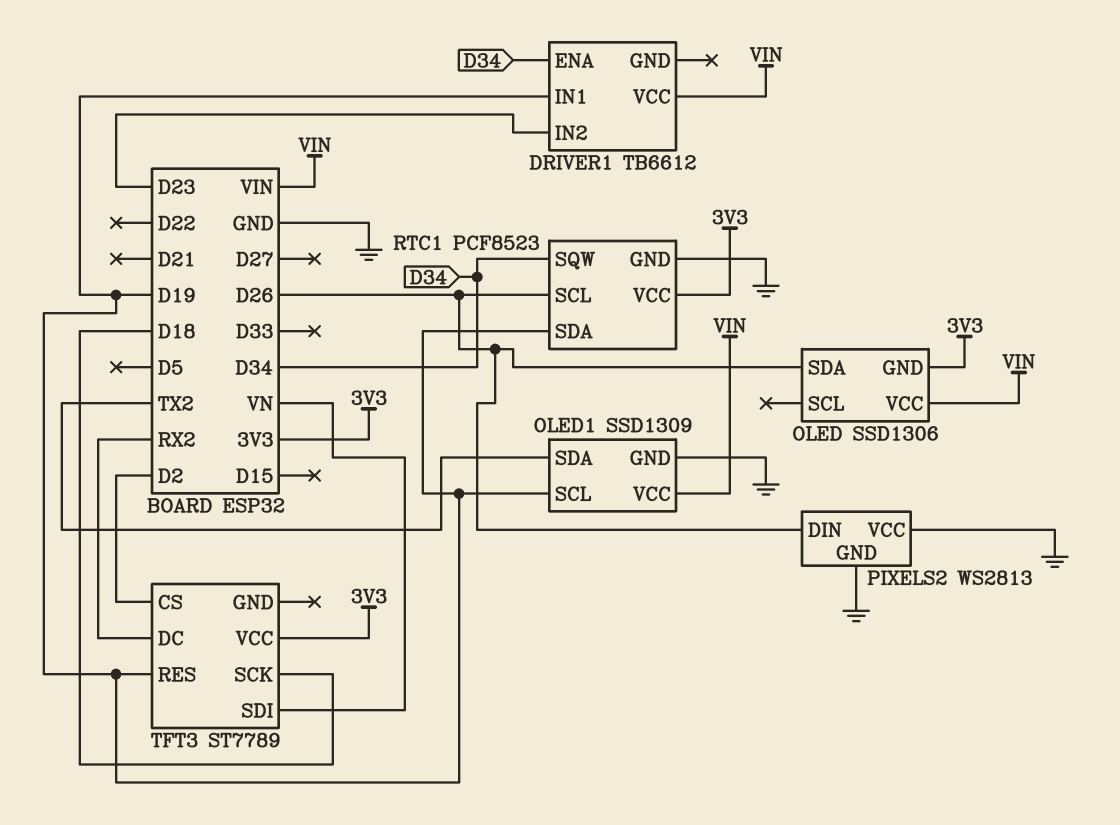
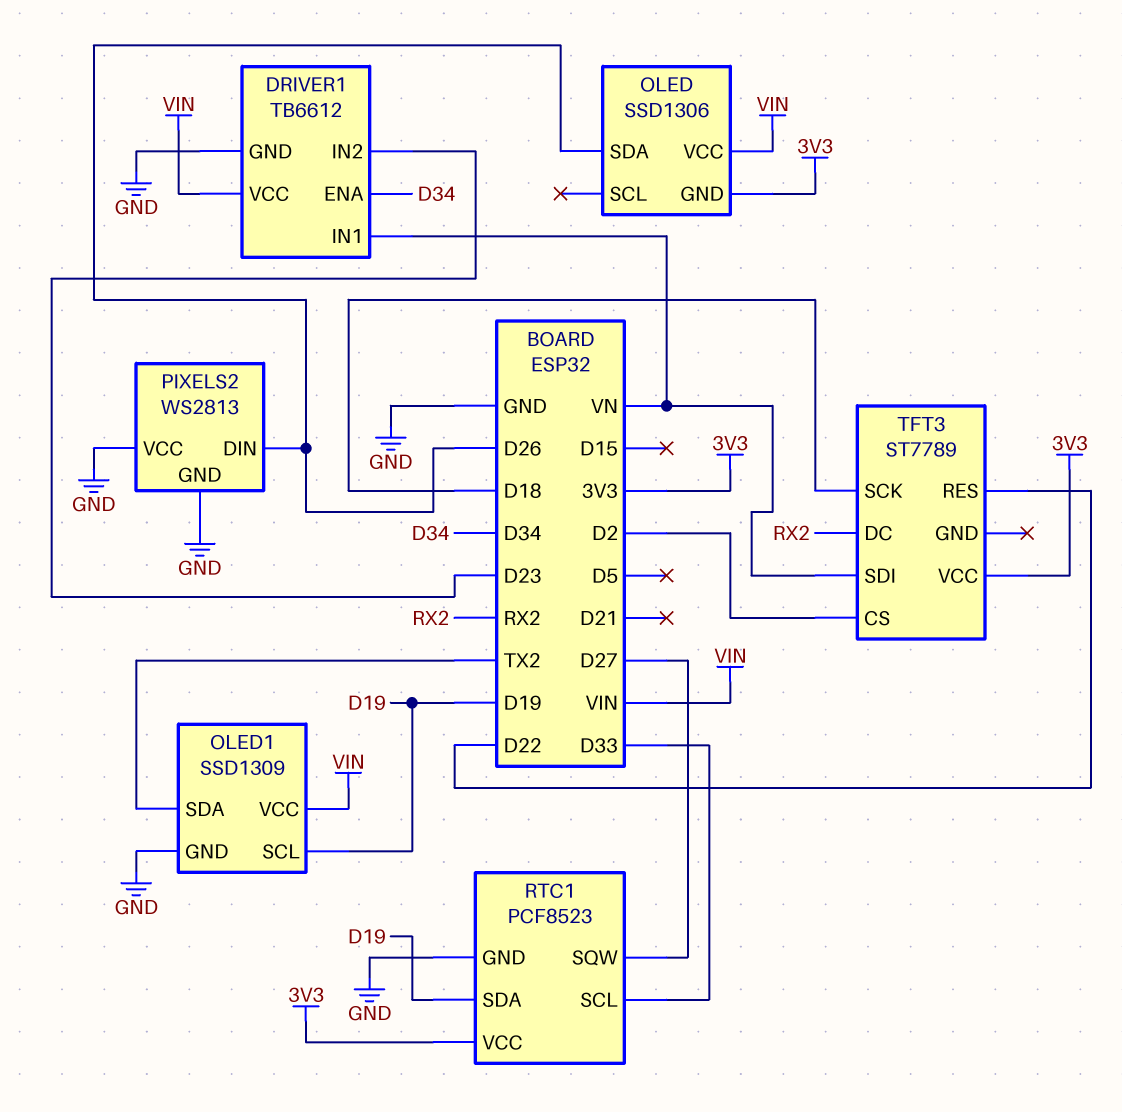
DRIVER1 pin GND: none -> GND
DRIVER1 pin IN1: D19 -> VN
RTC1 pin SCL: D26 -> D33
RTC1 pin SQW: D34 -> D27
TFT3 pin RES: D19 -> D22

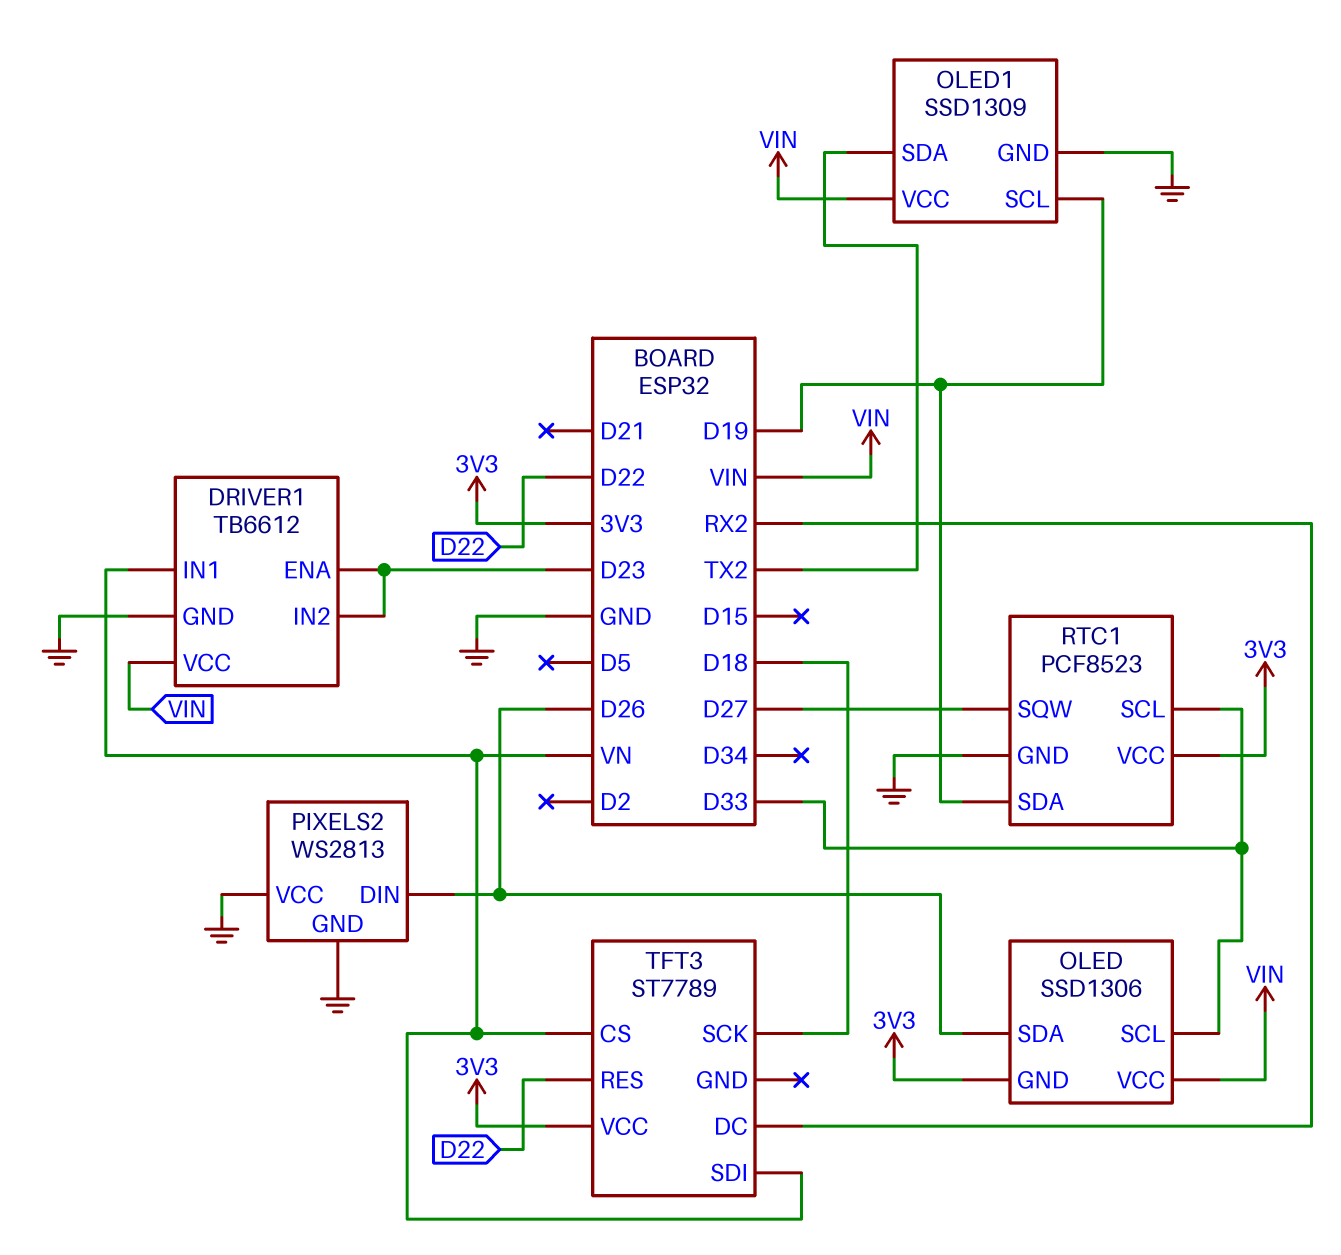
DRIVER1 pin ENA: D34 -> D23
OLED pin SCL: none -> D33
TFT3 pin CS: D2 -> VN

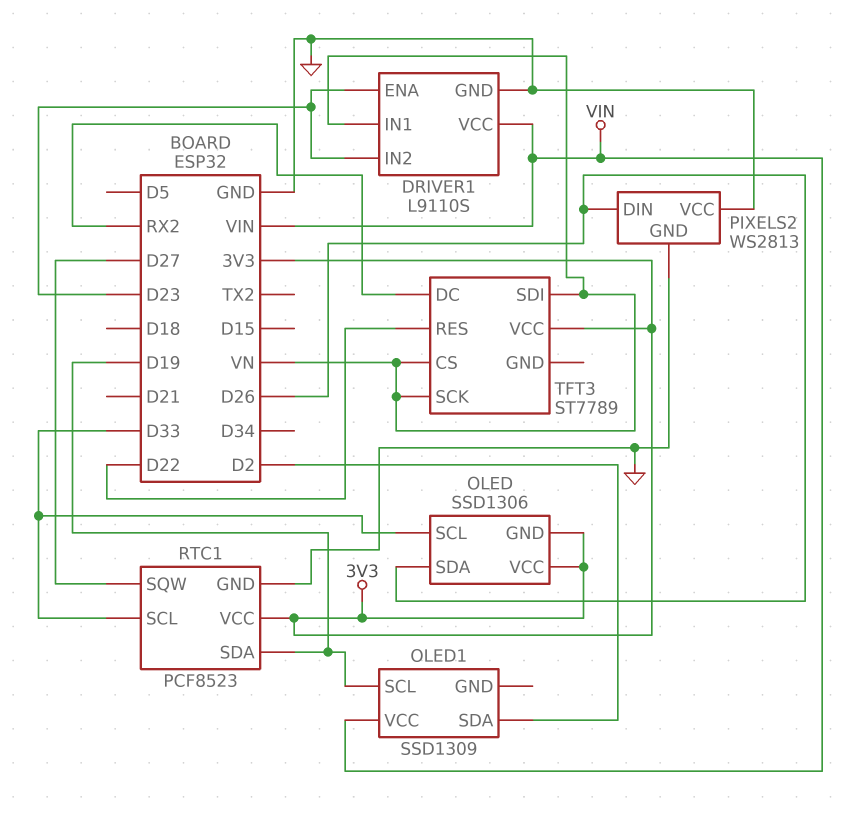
DRIVER1: TB6612 -> L9110S
OLED pin VCC: VIN -> 3V3
OLED1 pin GND: GND -> none
OLED1 pin SDA: TX2 -> D2
TFT3 pin SCK: D18 -> VN

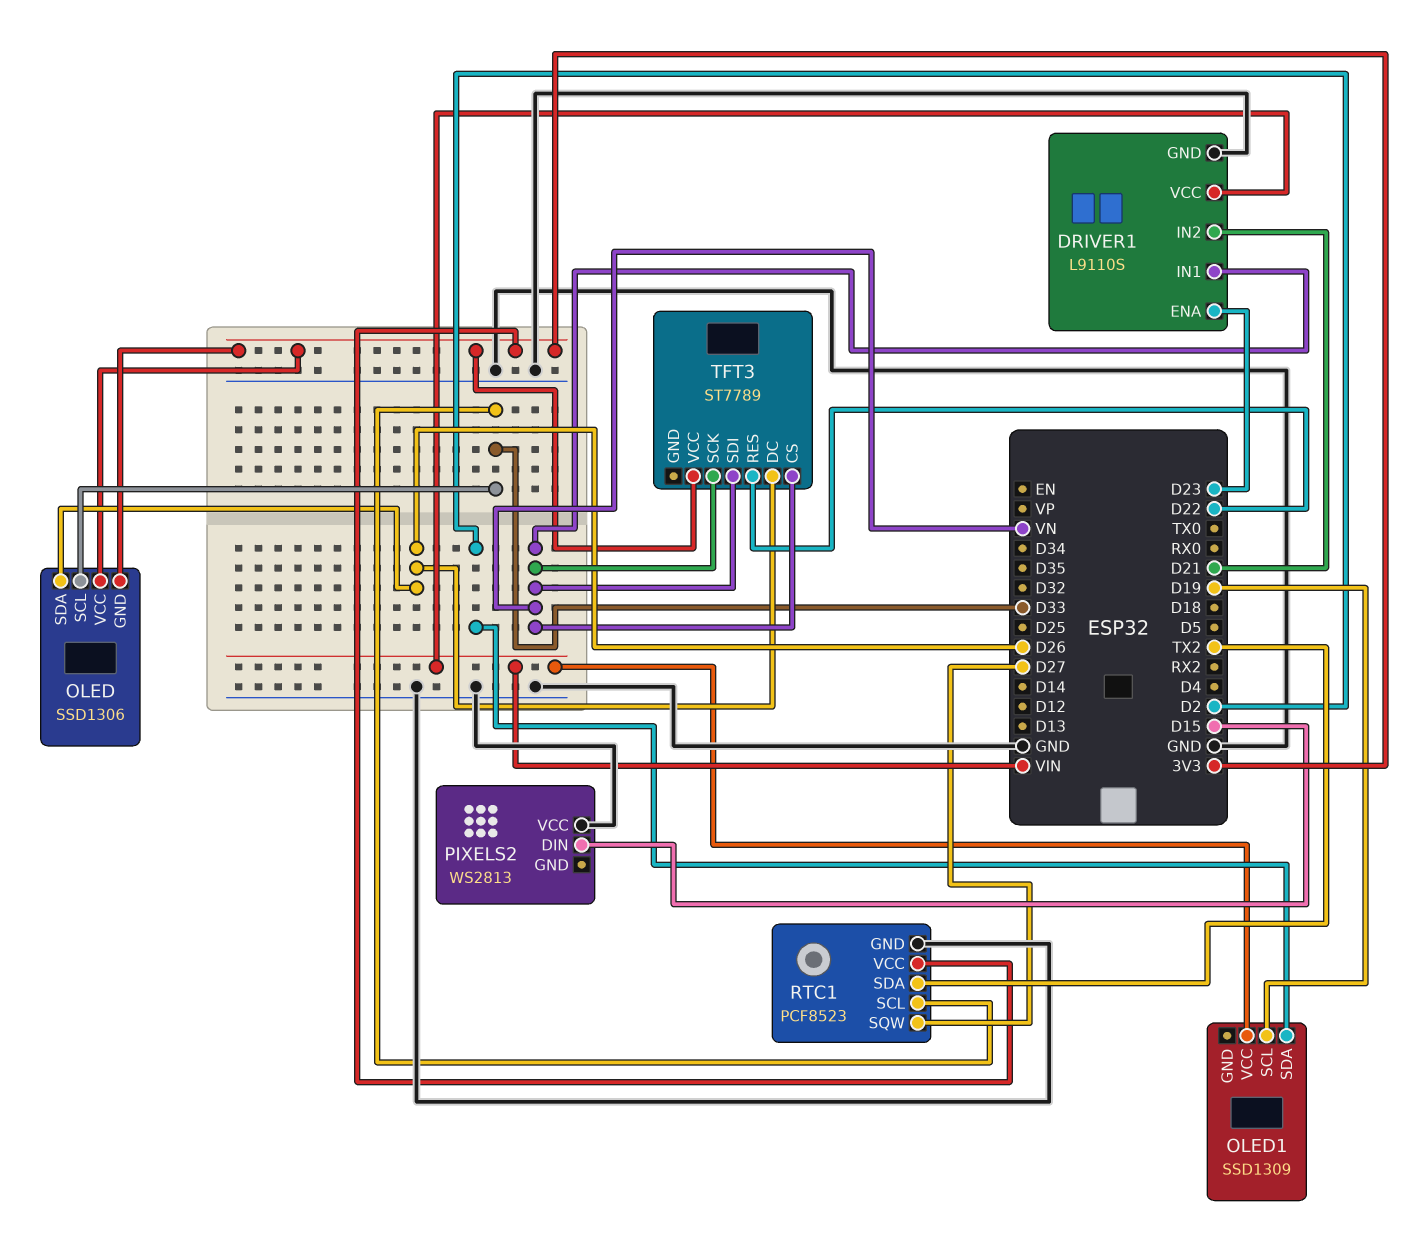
DRIVER1 pin IN2: D23 -> D21
PIXELS2 pin DIN: D26 -> D15
PIXELS2 pin GND: GND -> none
RTC1 pin SDA: D19 -> TX2
TFT3 pin DC: RX2 -> D26

